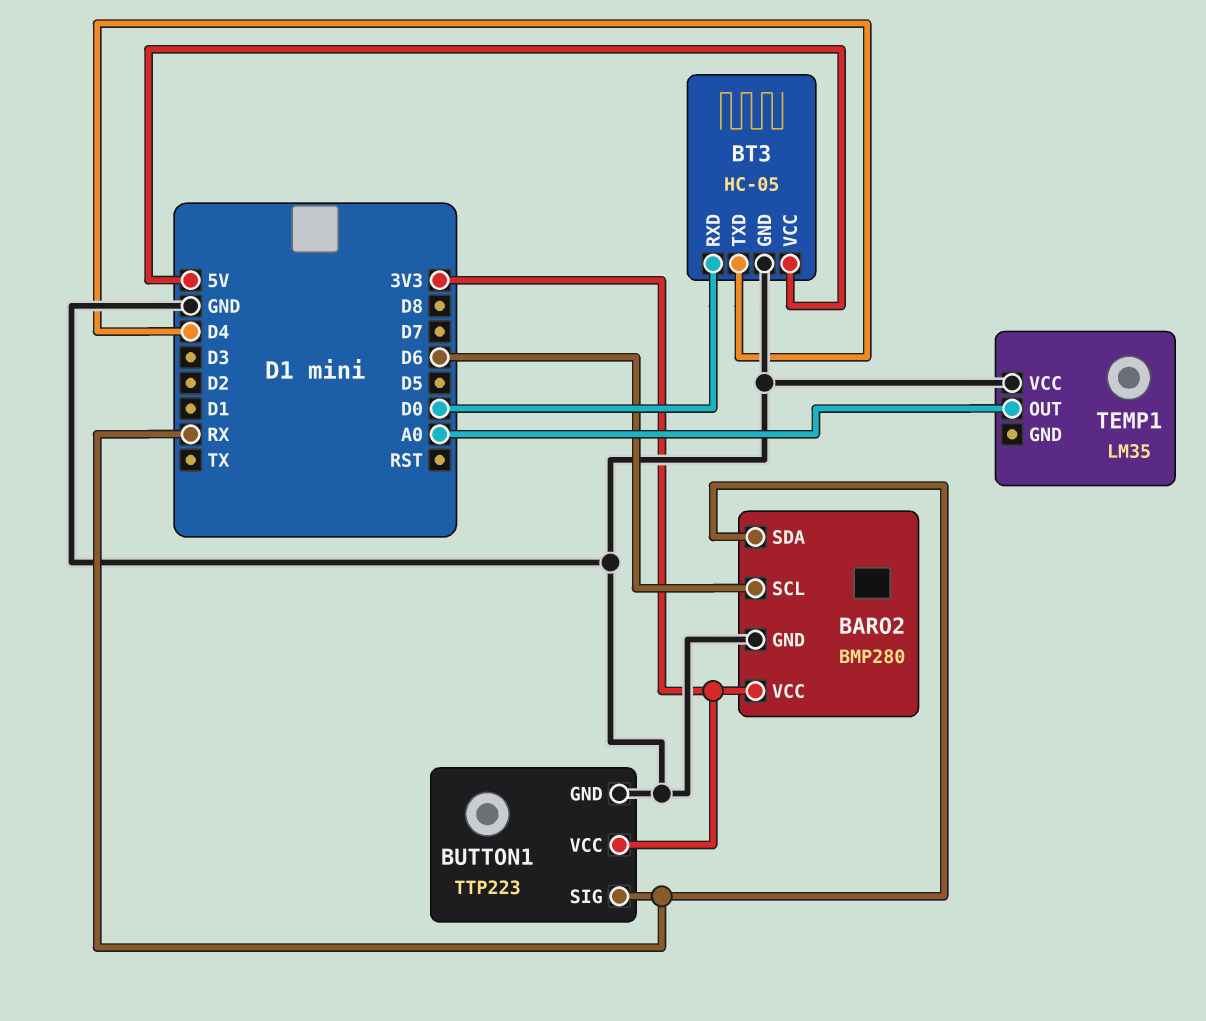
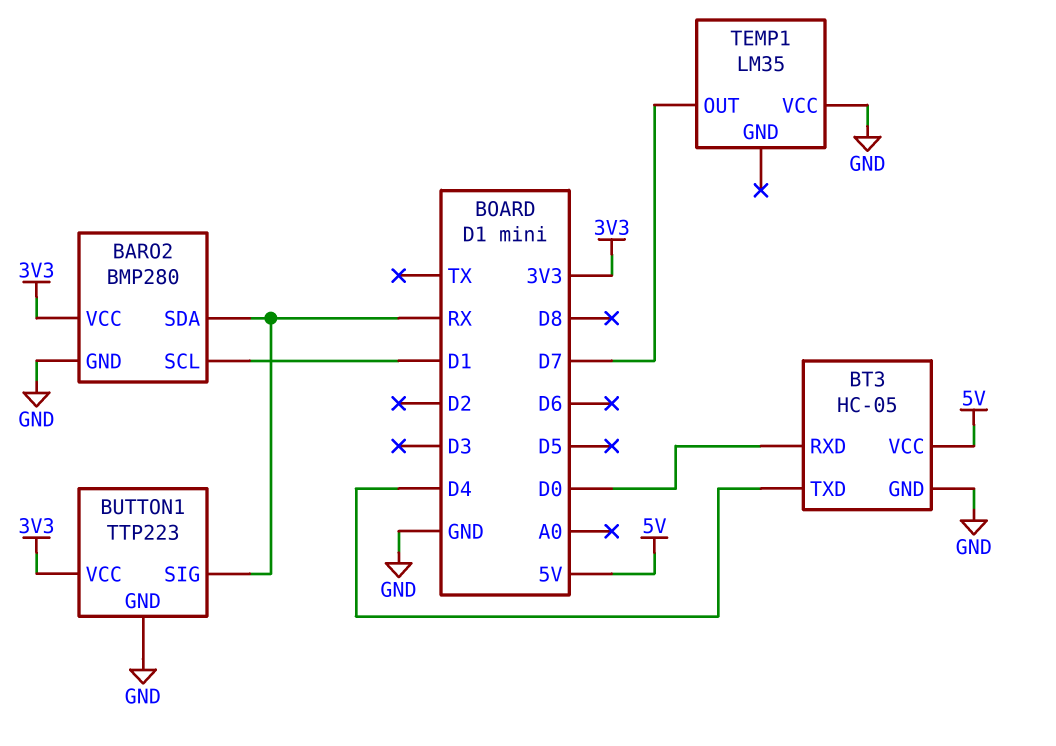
BARO2 pin SCL: D6 -> D1
TEMP1 pin OUT: A0 -> D7

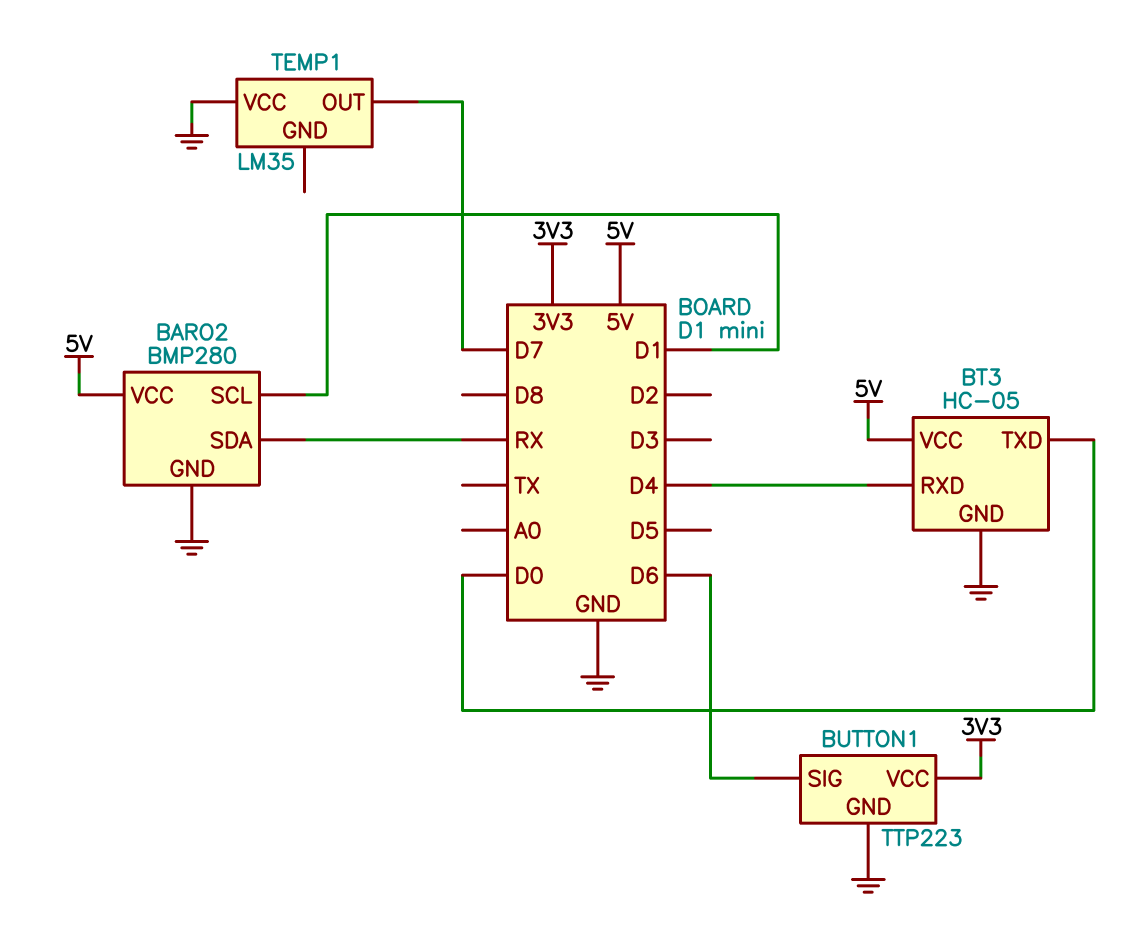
BARO2 pin VCC: 3V3 -> 5V
BT3 pin RXD: D0 -> D4
BT3 pin TXD: D4 -> D0
BUTTON1 pin SIG: RX -> D6

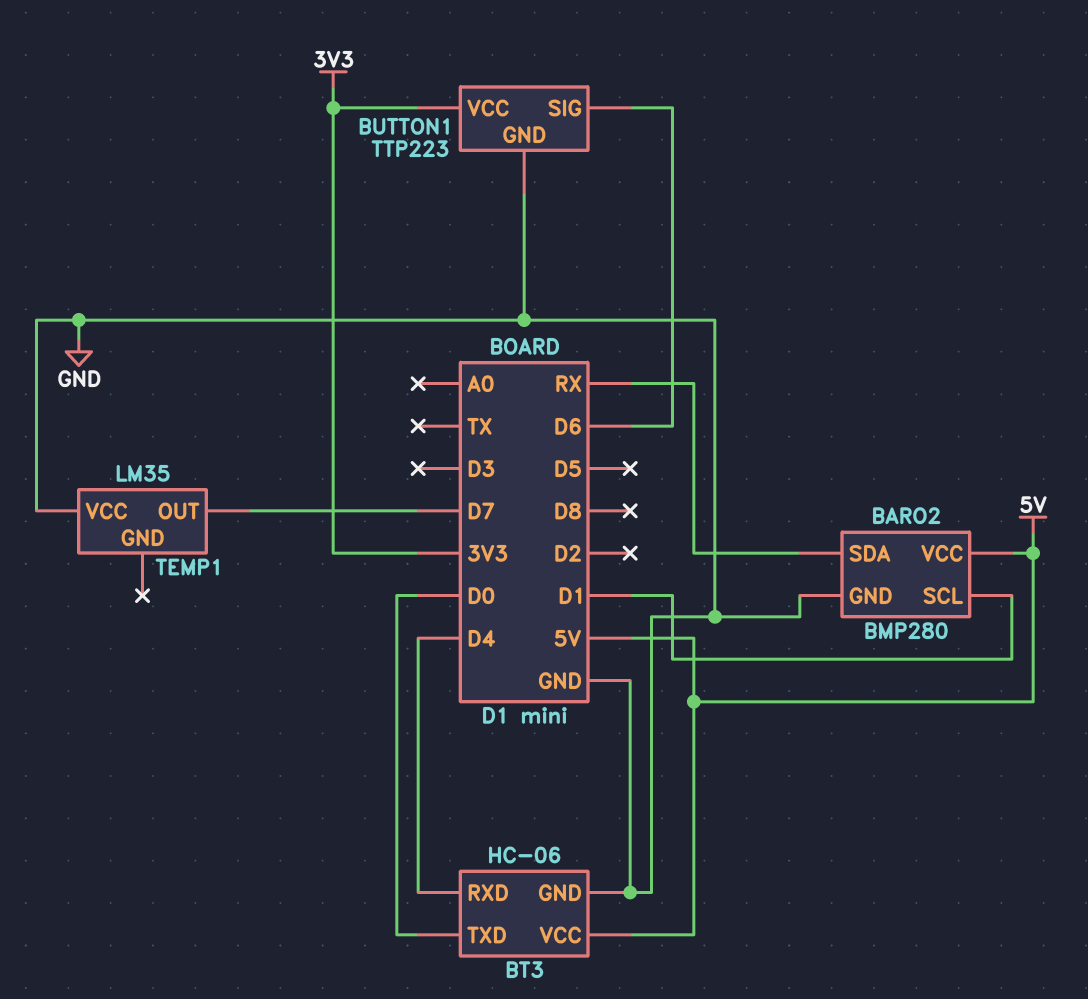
BT3: HC-05 -> HC-06

